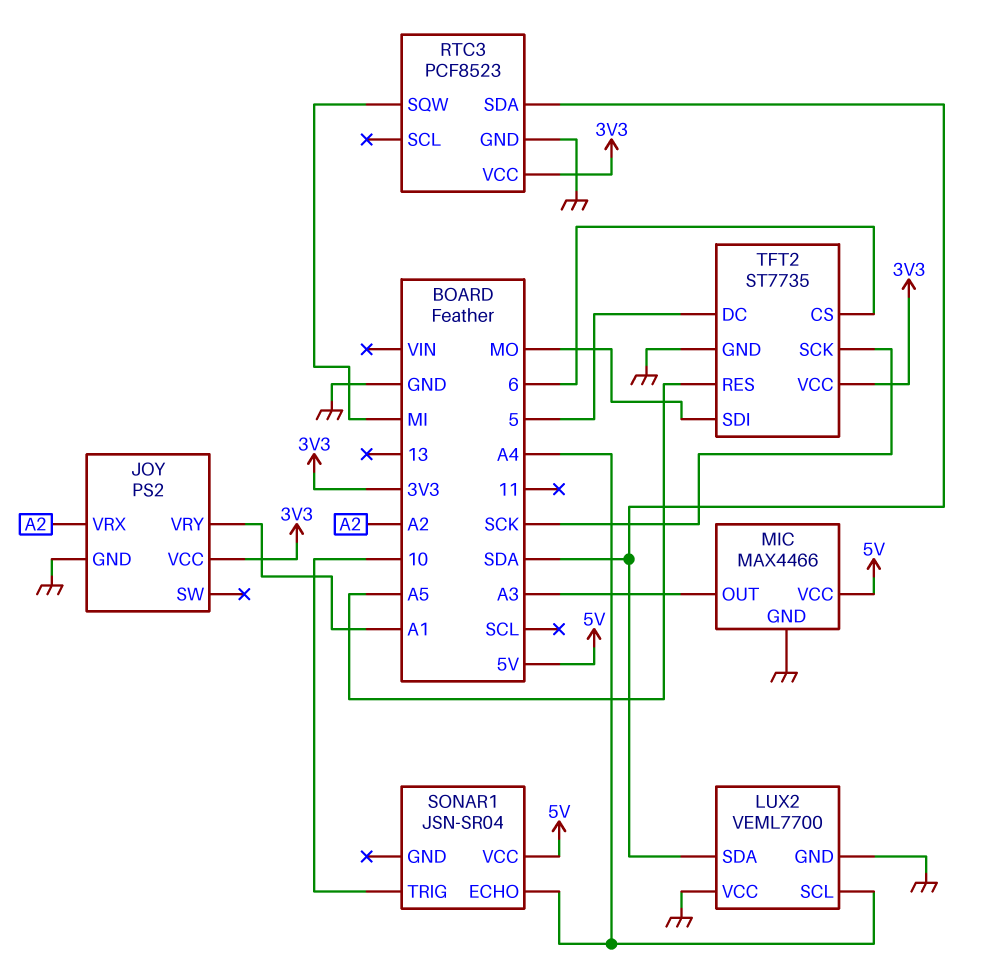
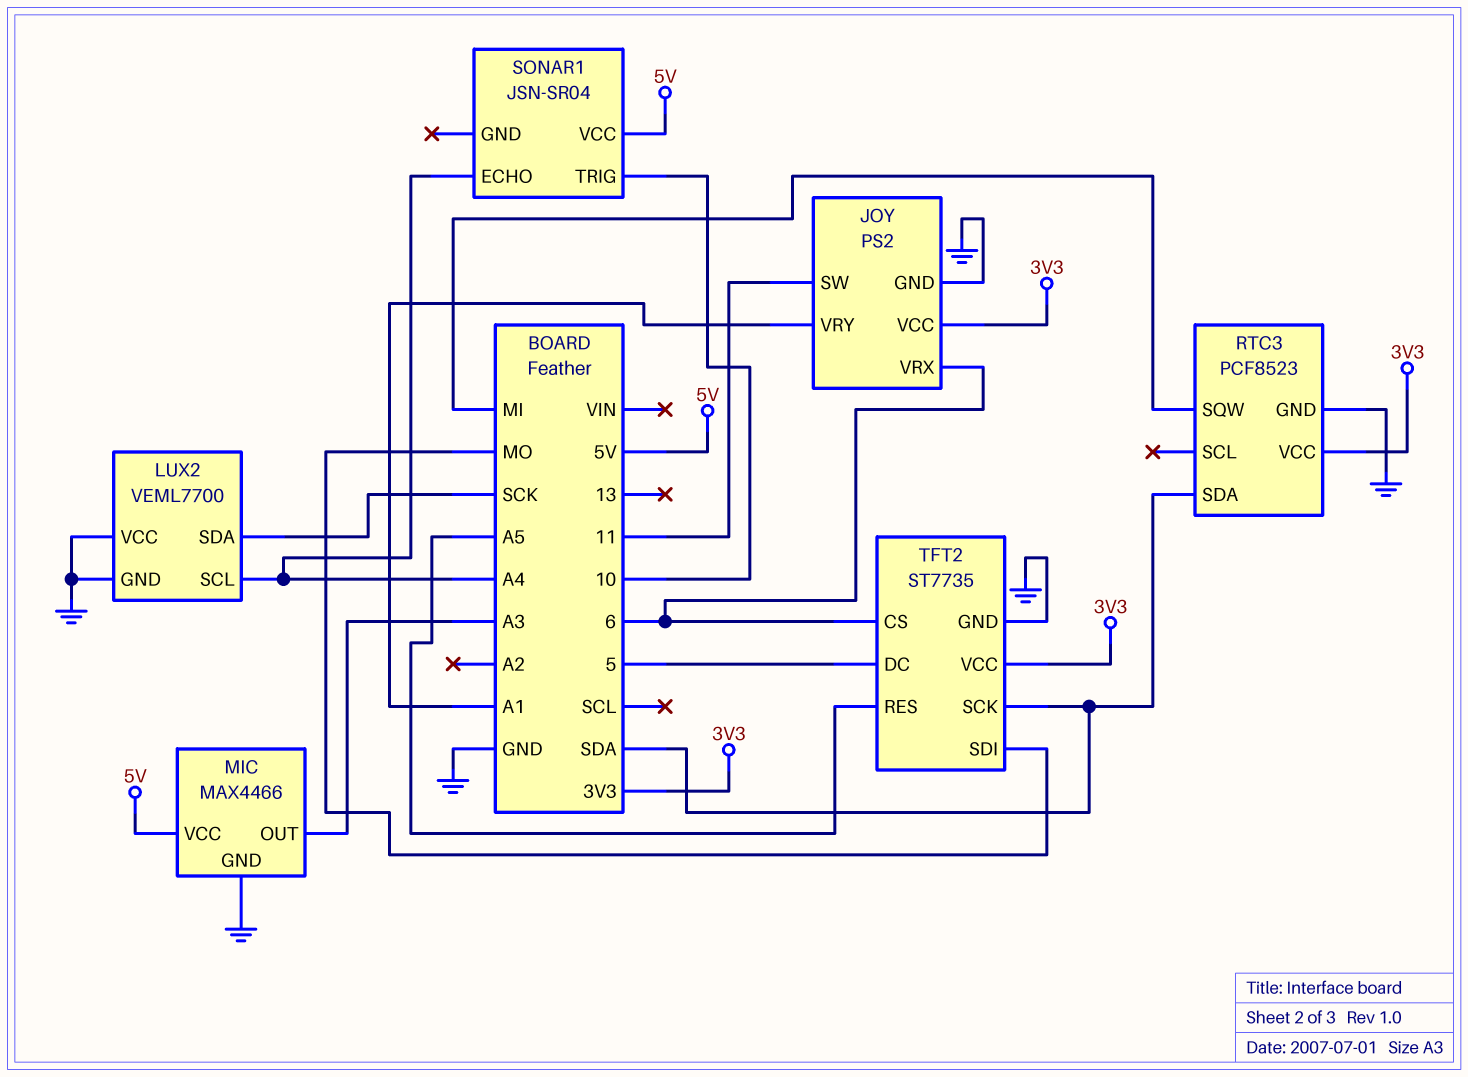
JOY pin SW: none -> 11
JOY pin VRX: A2 -> 6
LUX2 pin SDA: SDA -> SCK
TFT2 pin SCK: SCK -> SDA

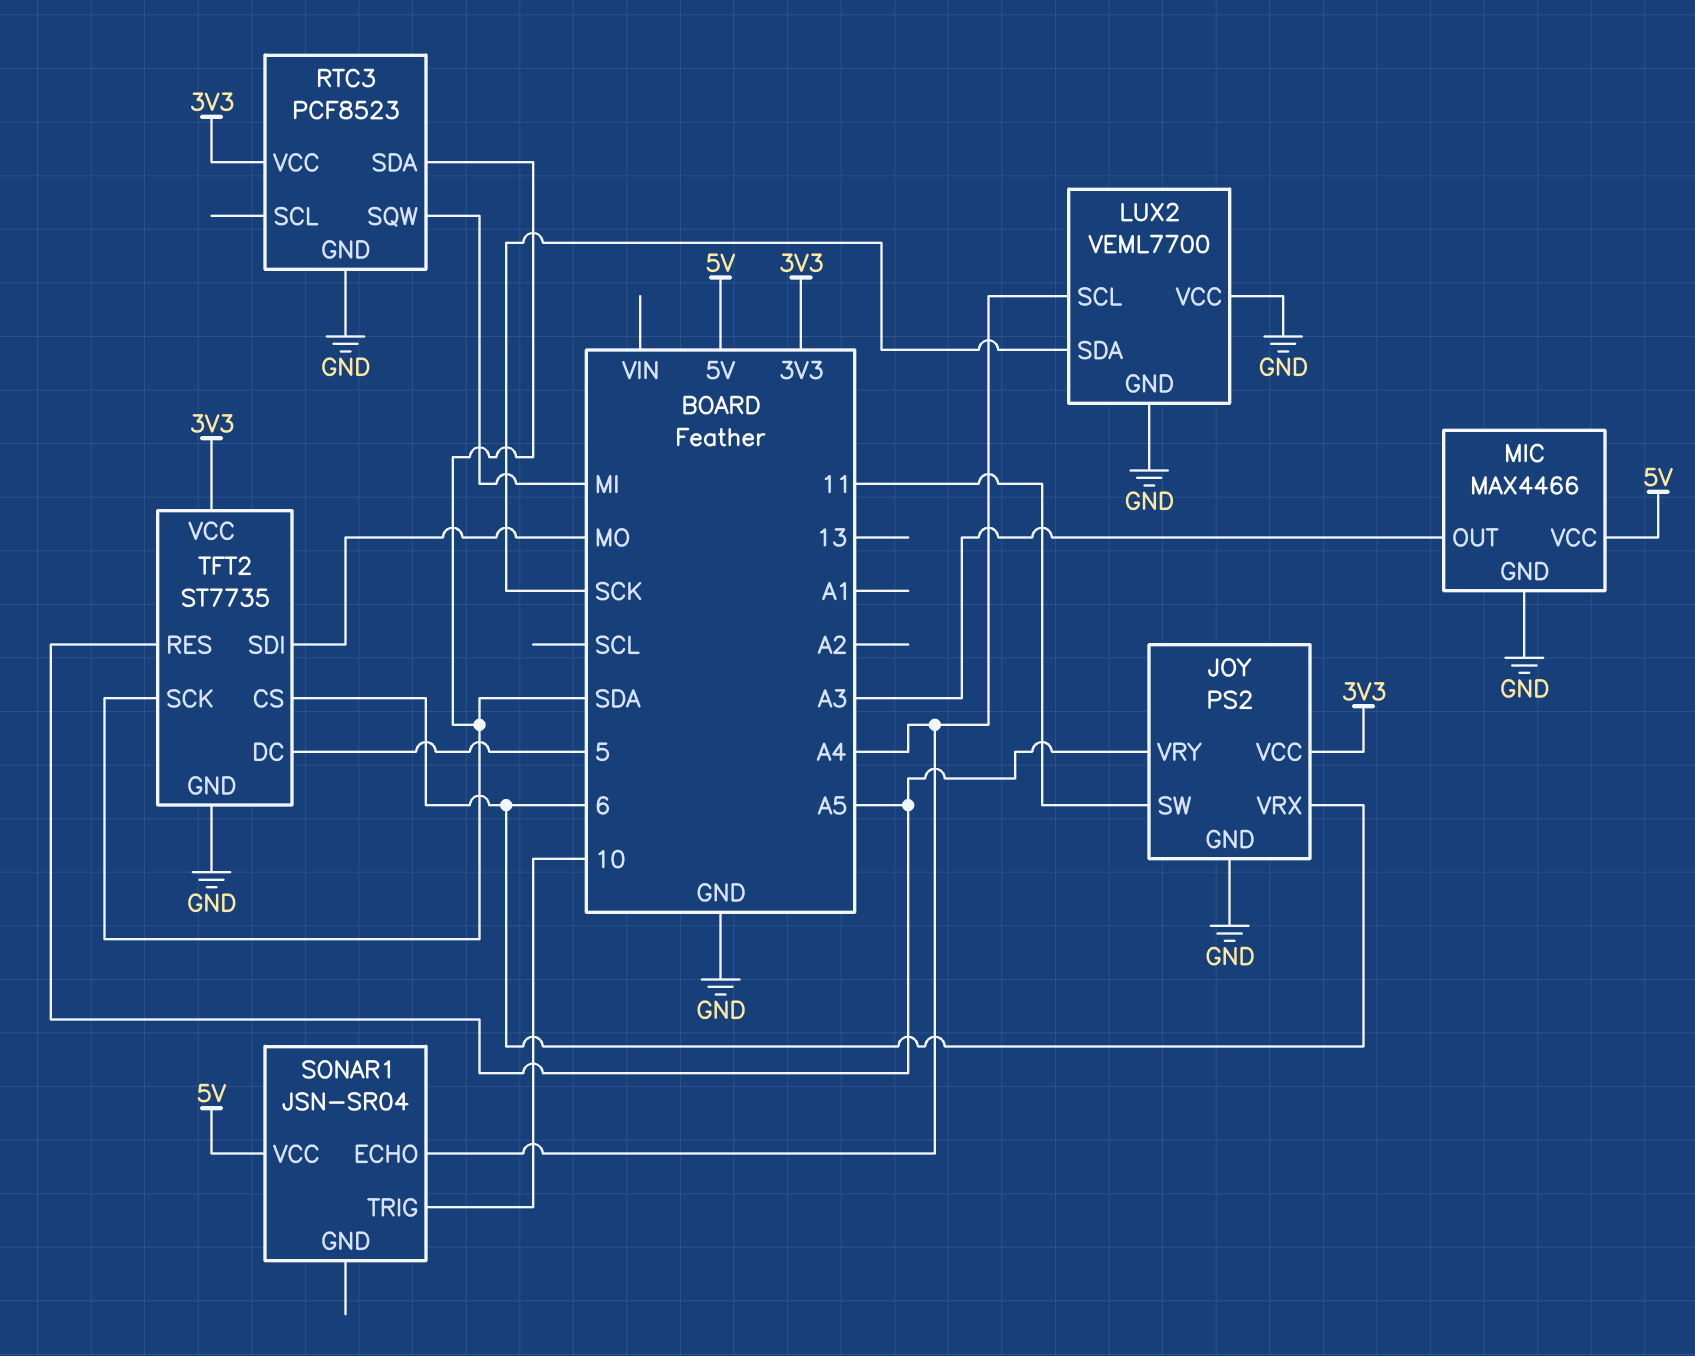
JOY pin VRY: A1 -> A5

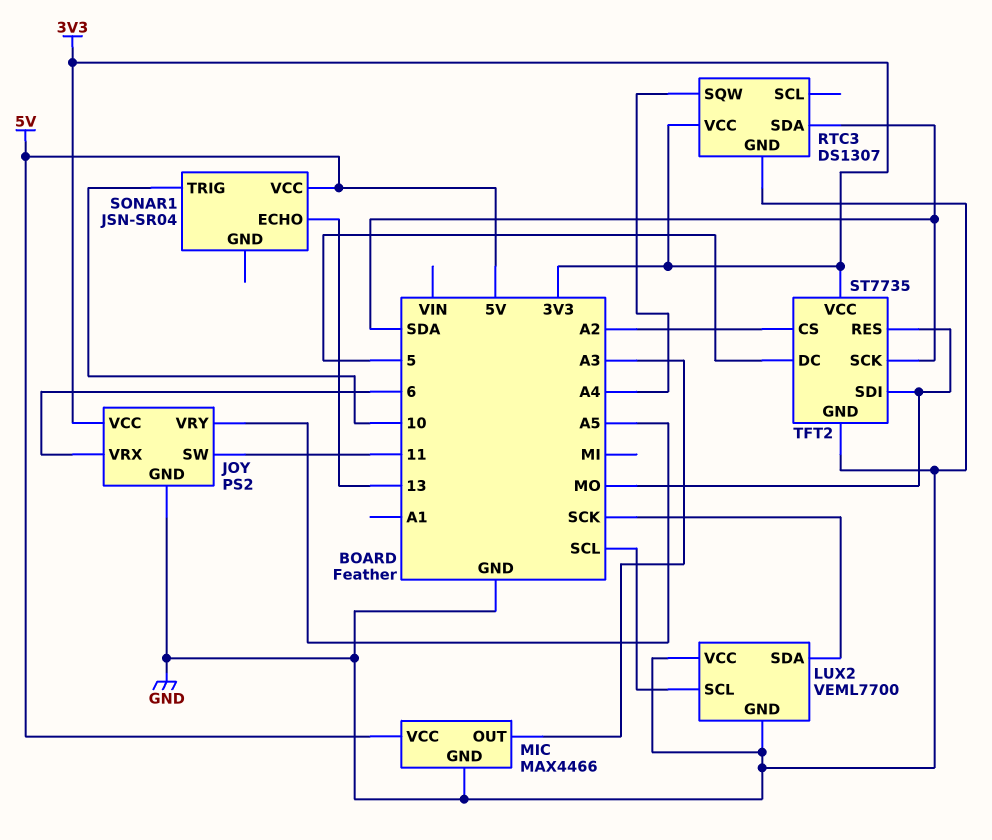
LUX2 pin SCL: A4 -> SCL
RTC3: PCF8523 -> DS1307
RTC3 pin SQW: MI -> A4
SONAR1 pin ECHO: A4 -> 13
TFT2 pin CS: 6 -> A2
TFT2 pin RES: A5 -> MO

